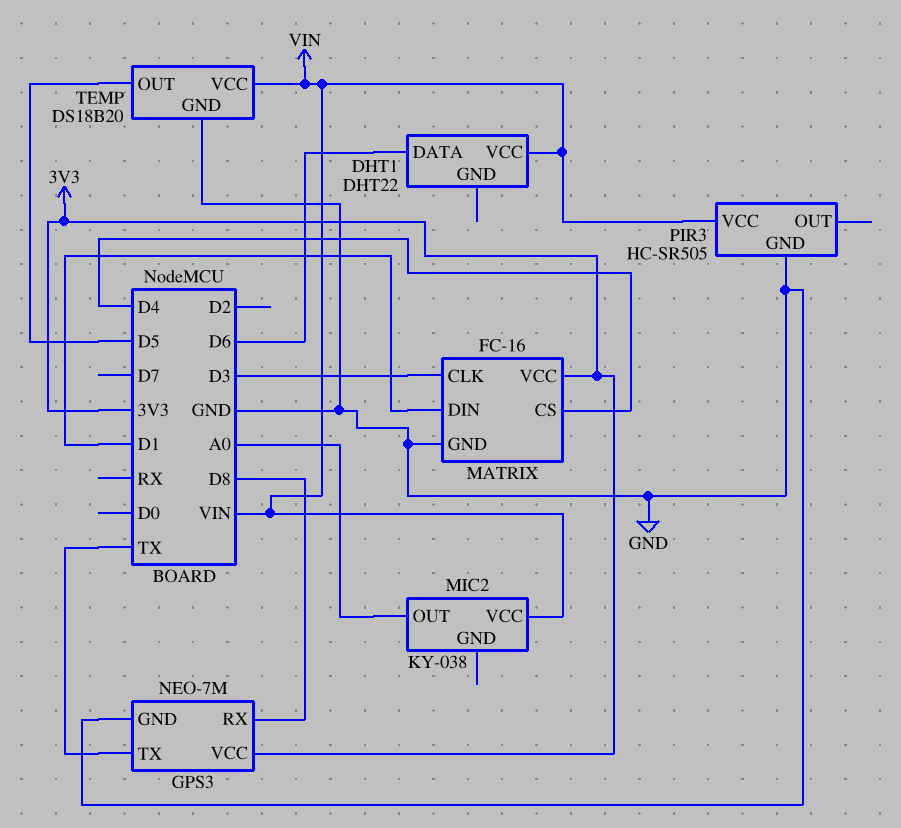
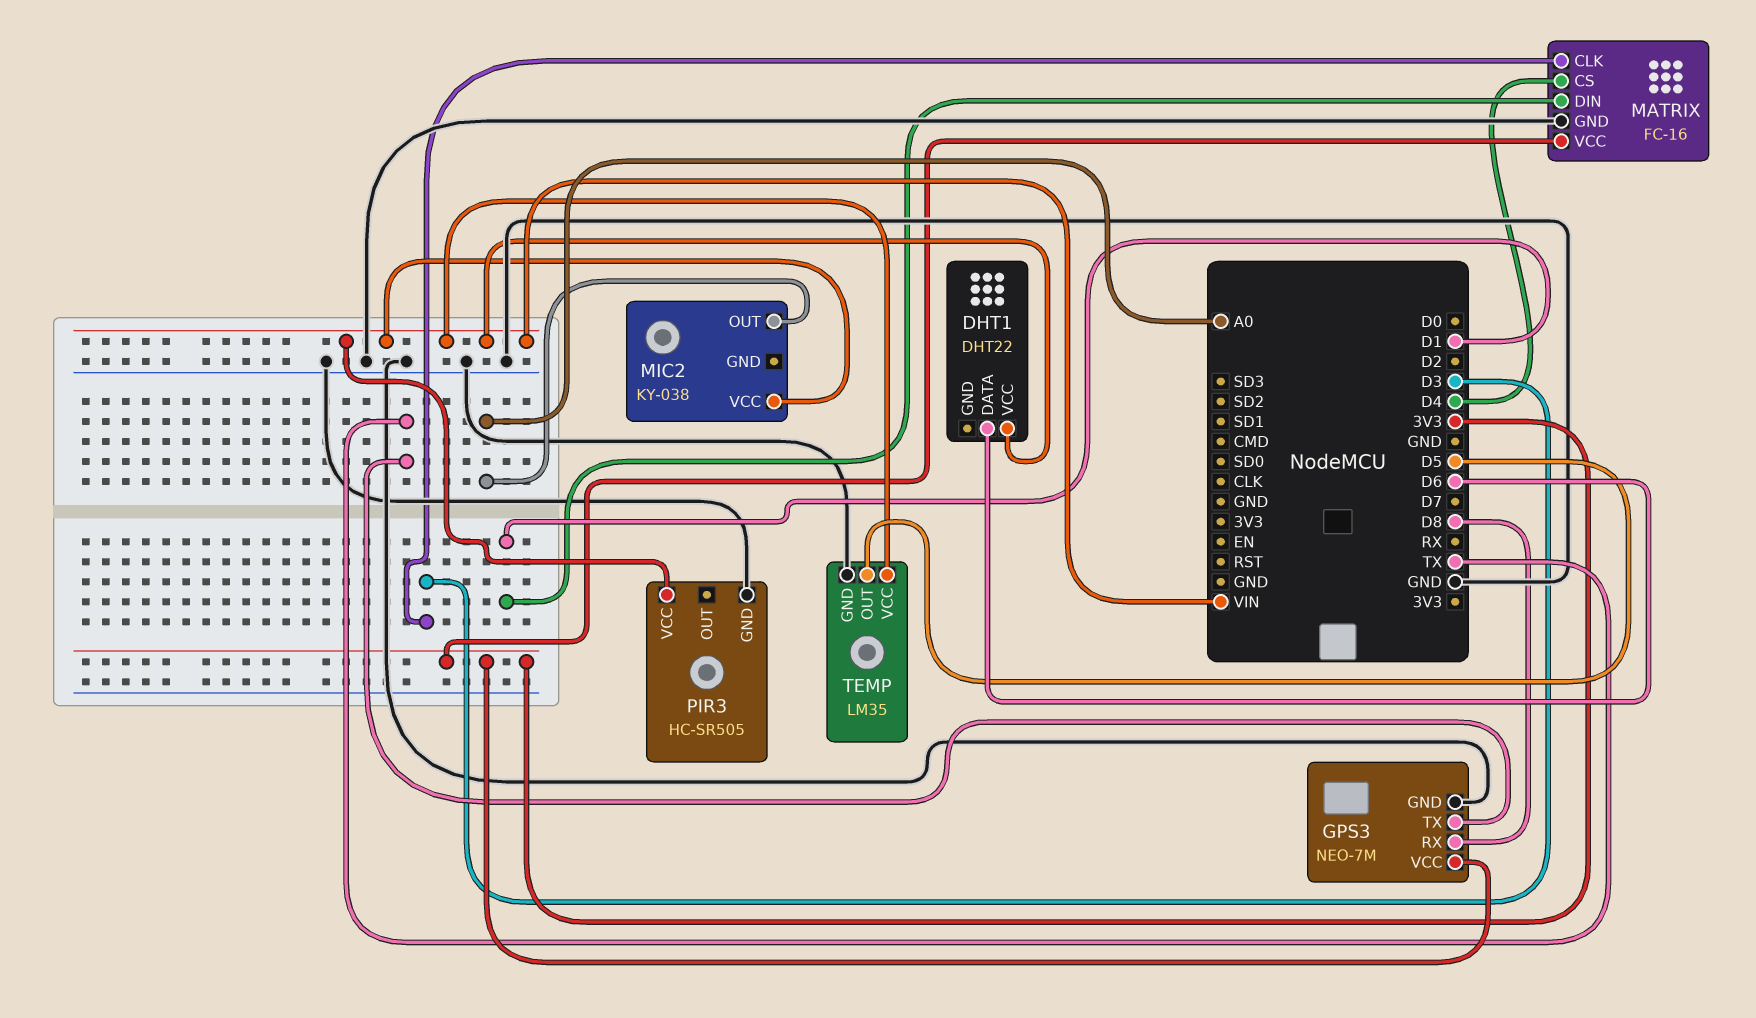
TEMP: DS18B20 -> LM35

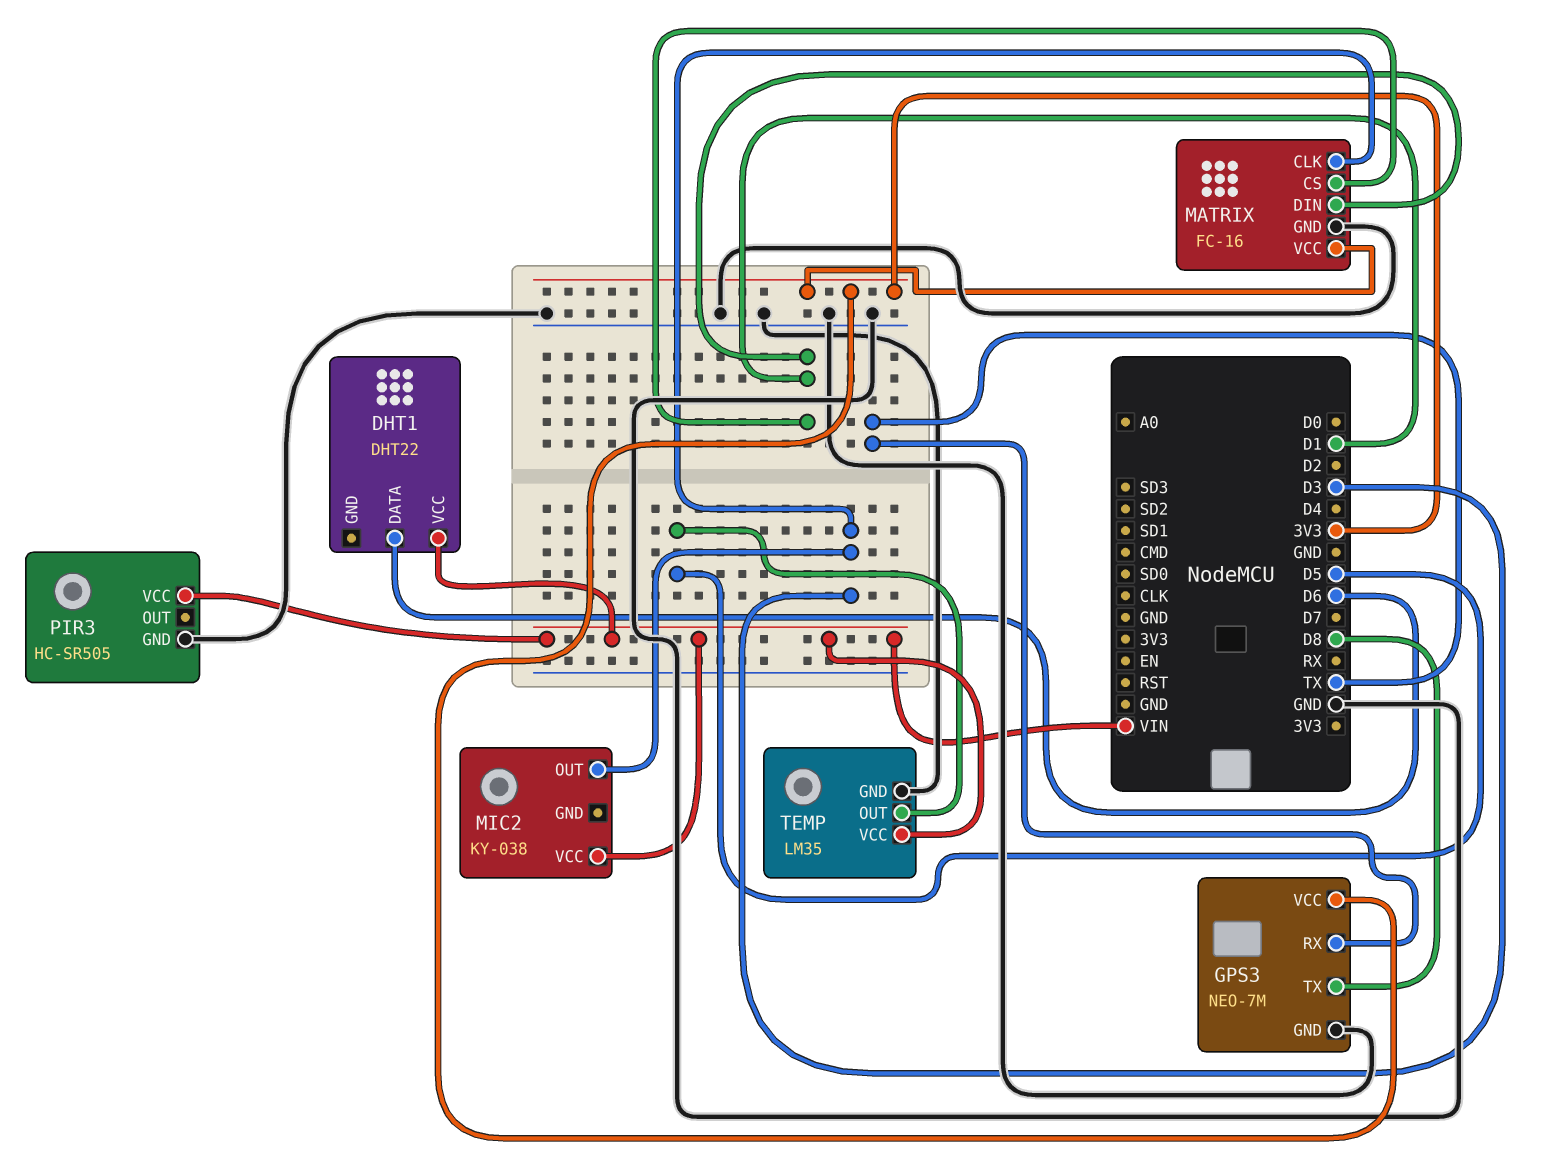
GPS3 pin RX: D8 -> TX
GPS3 pin TX: TX -> D8
MATRIX pin CS: D4 -> D1
MIC2 pin OUT: A0 -> D3

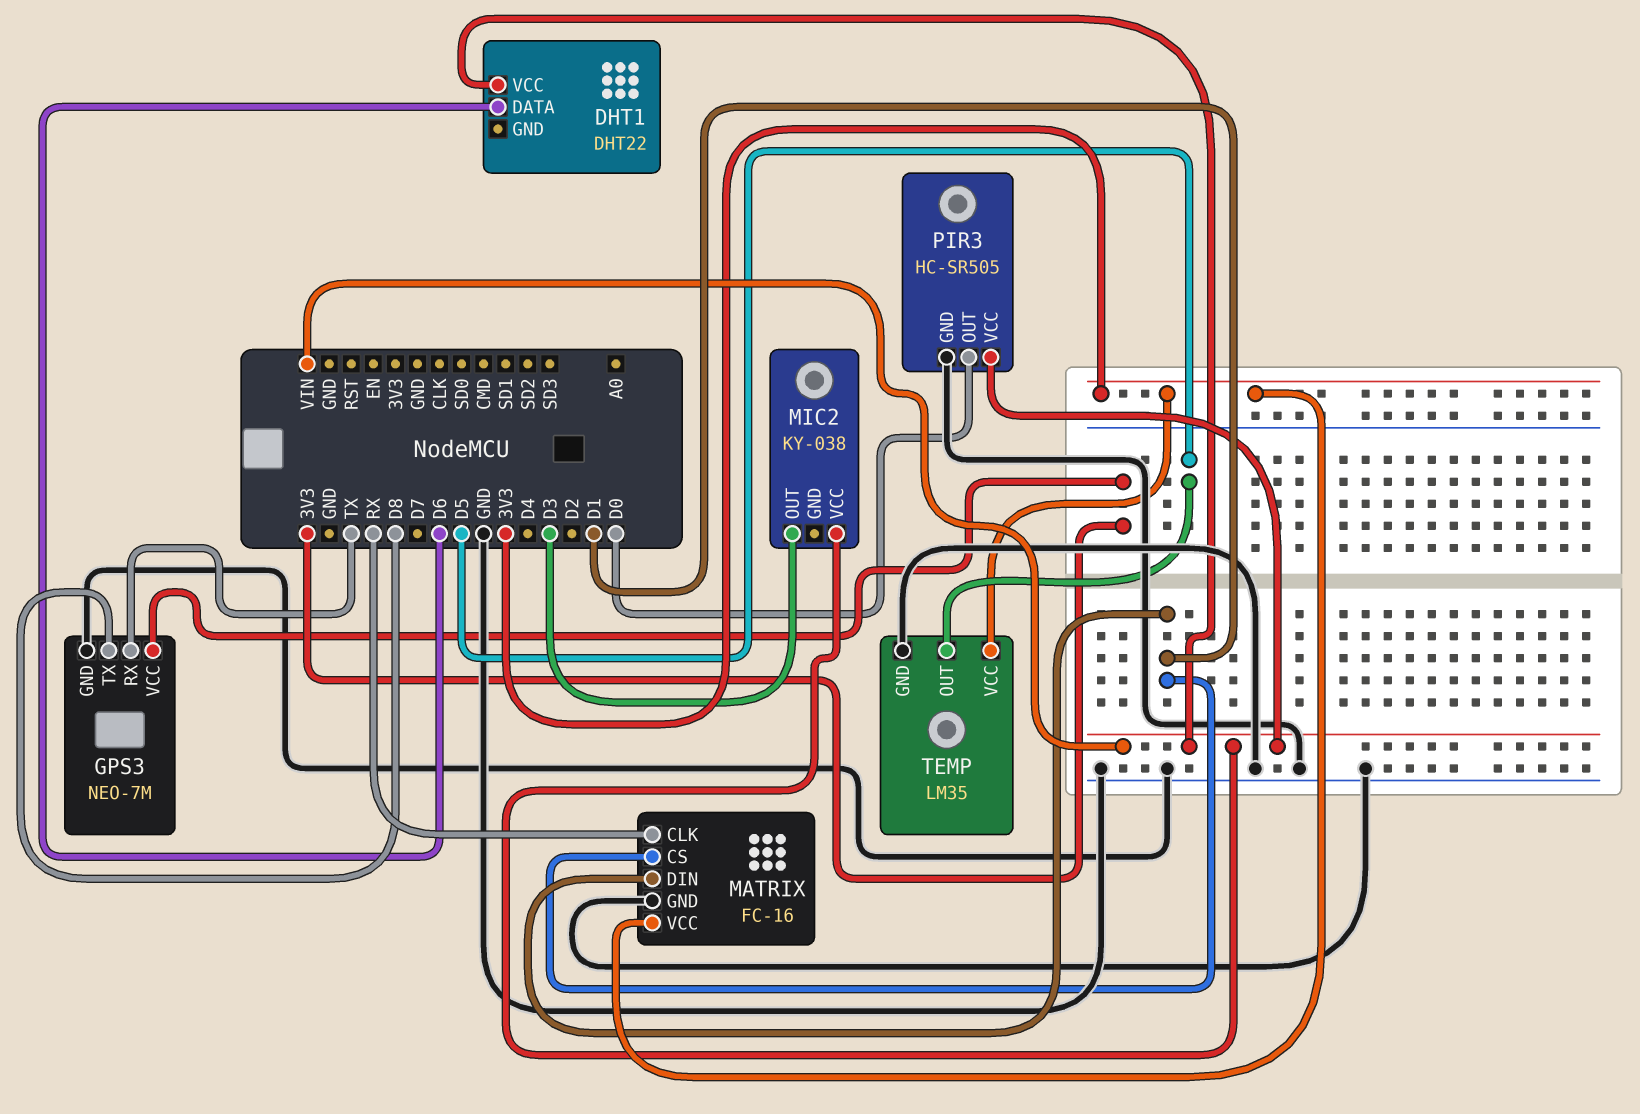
MATRIX pin CLK: D3 -> RX
PIR3 pin OUT: none -> D0
TEMP pin VCC: VIN -> 3V3

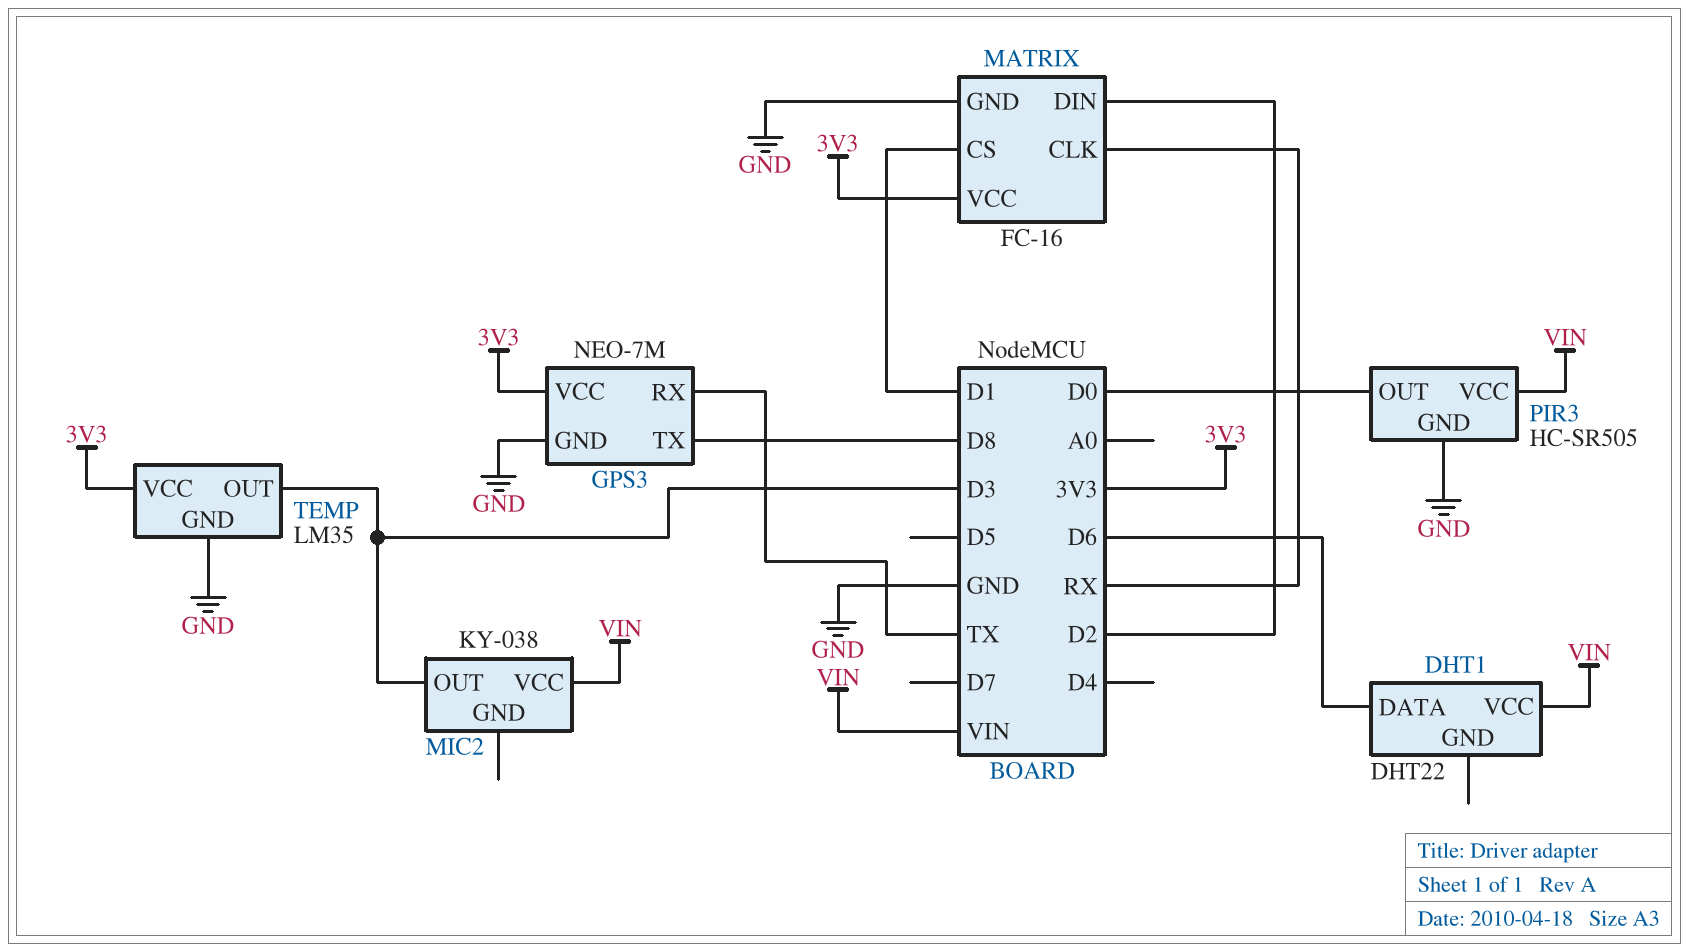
MATRIX pin DIN: D1 -> D2
TEMP pin OUT: D5 -> D3

